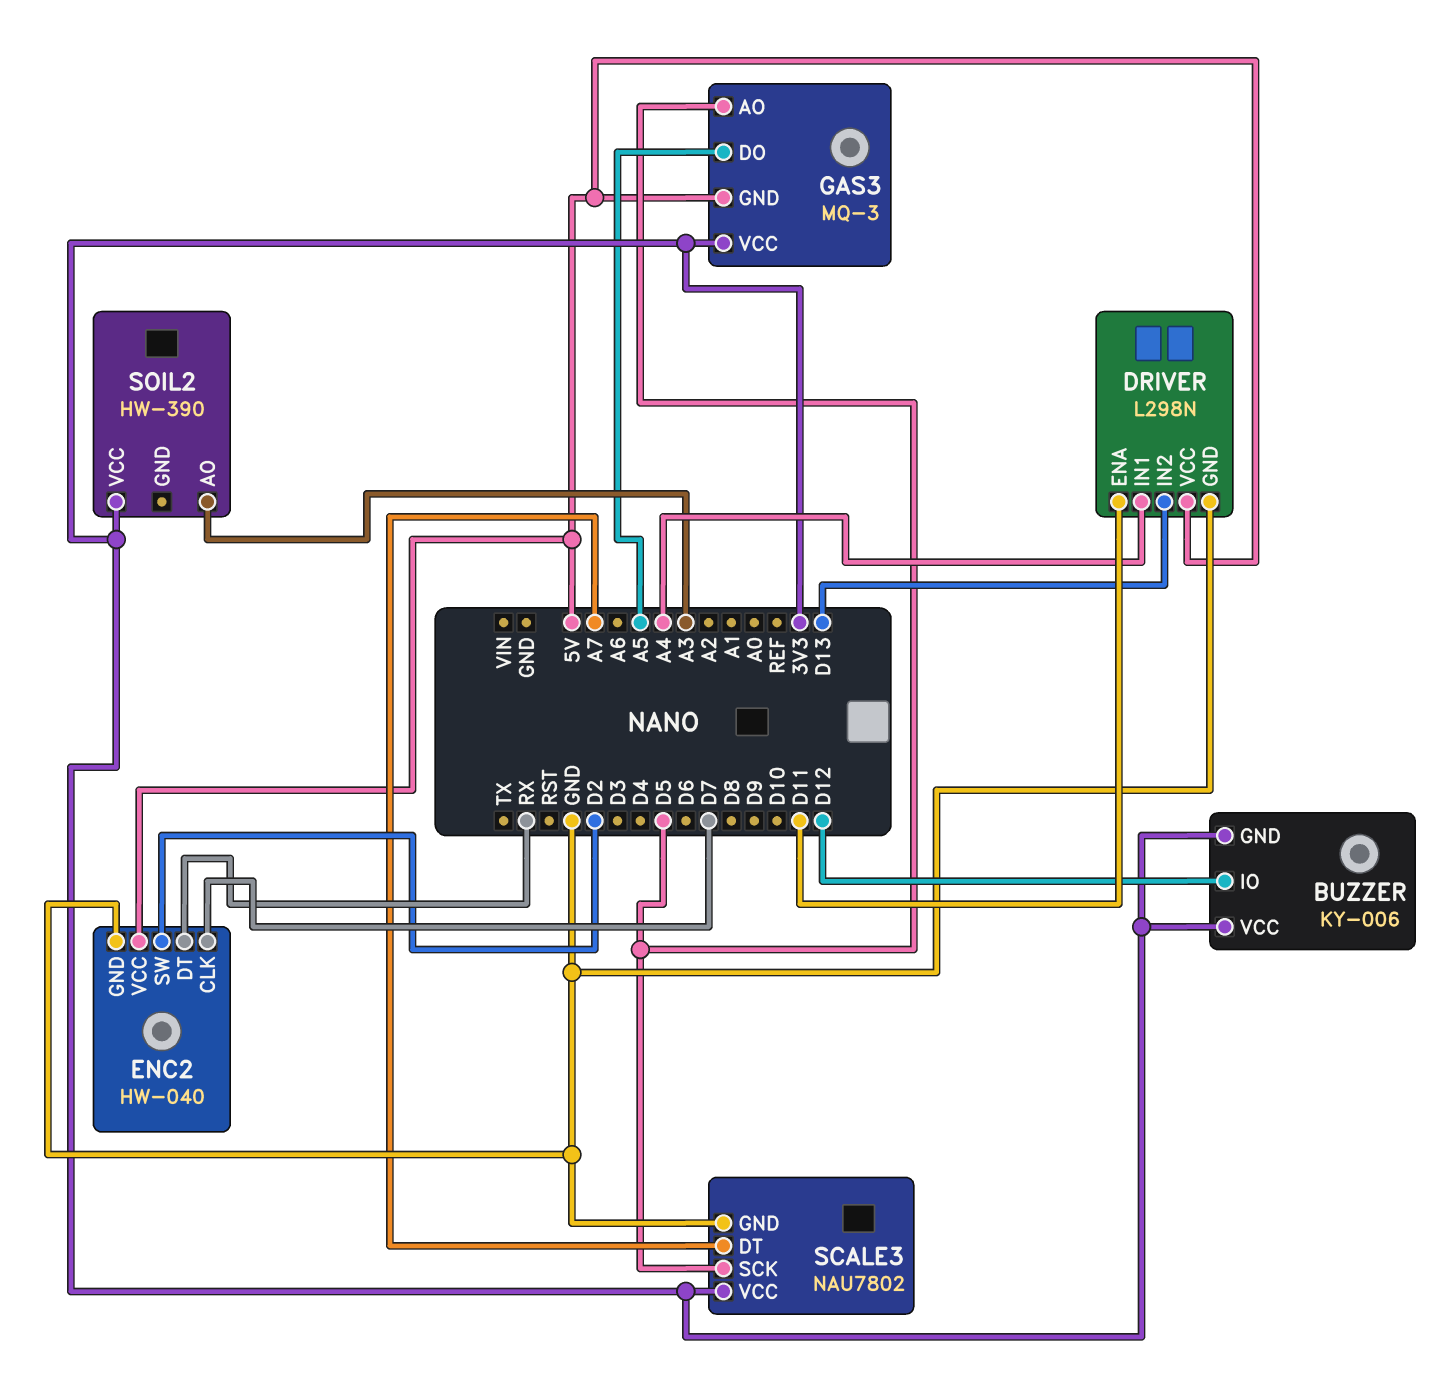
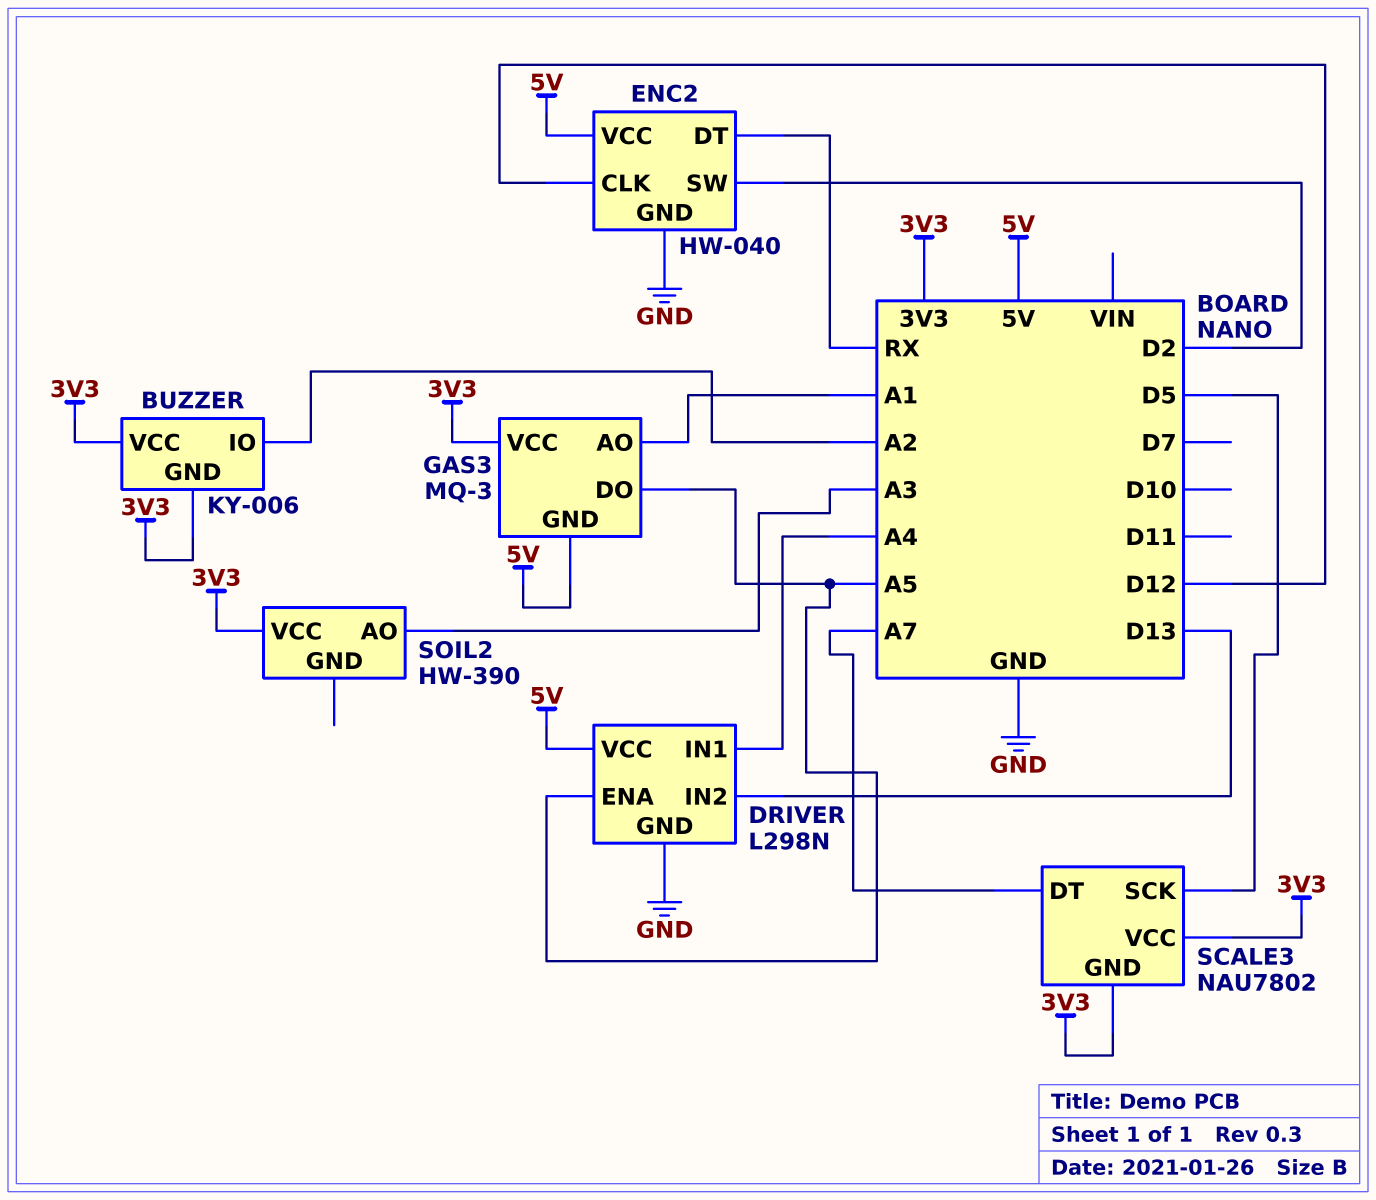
BUZZER pin IO: D12 -> A2
DRIVER pin ENA: D11 -> A5
ENC2 pin CLK: D7 -> D12
GAS3 pin AO: D5 -> A1
SCALE3 pin GND: GND -> 3V3

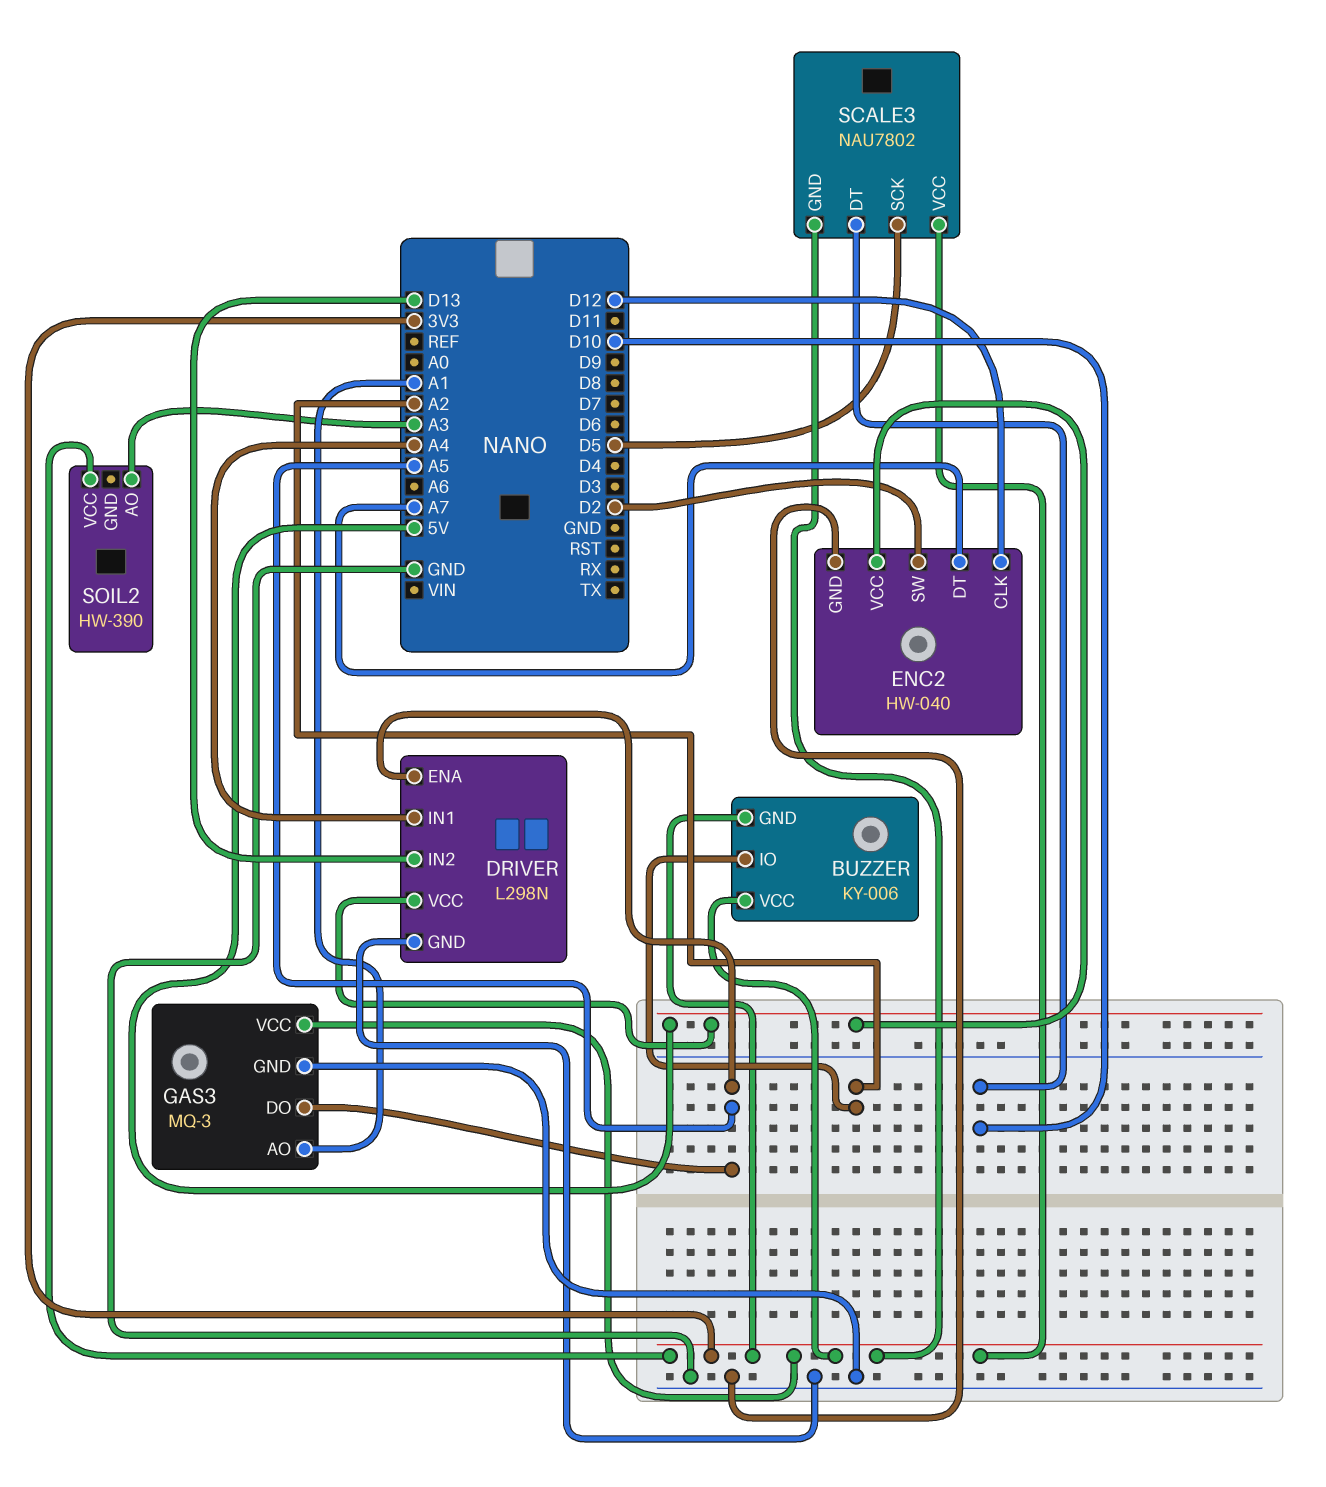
ENC2 pin DT: RX -> A7
GAS3 pin GND: 5V -> GND
SCALE3 pin DT: A7 -> D10

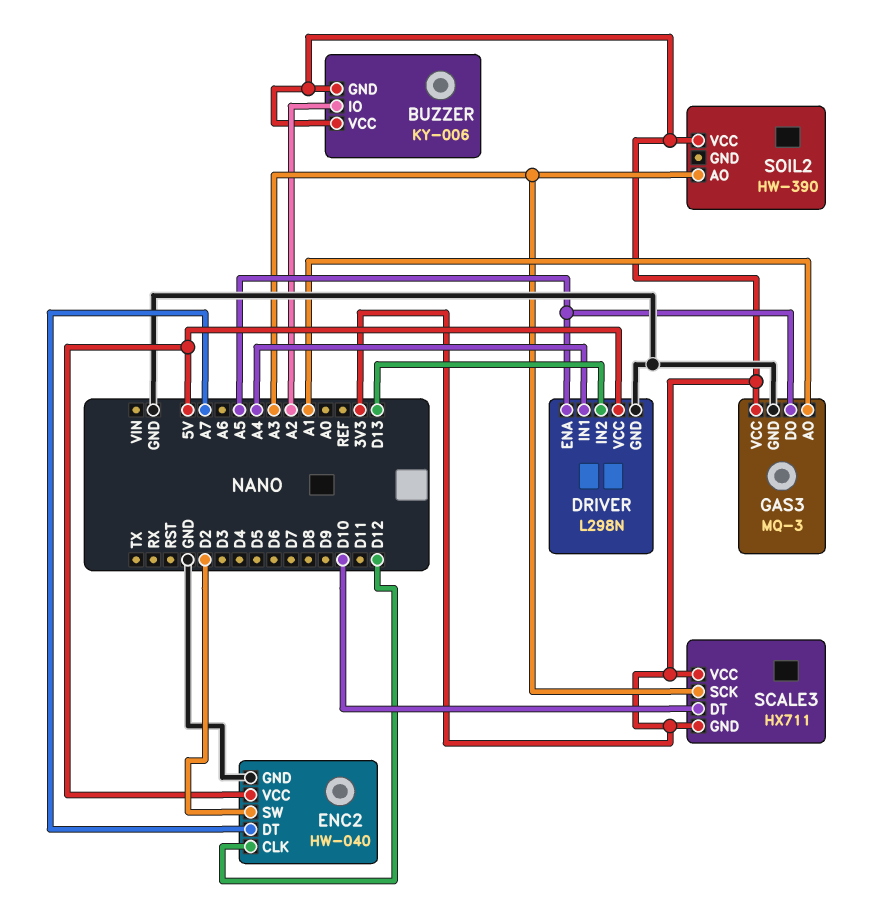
SCALE3: NAU7802 -> HX711
SCALE3 pin SCK: D5 -> A3

